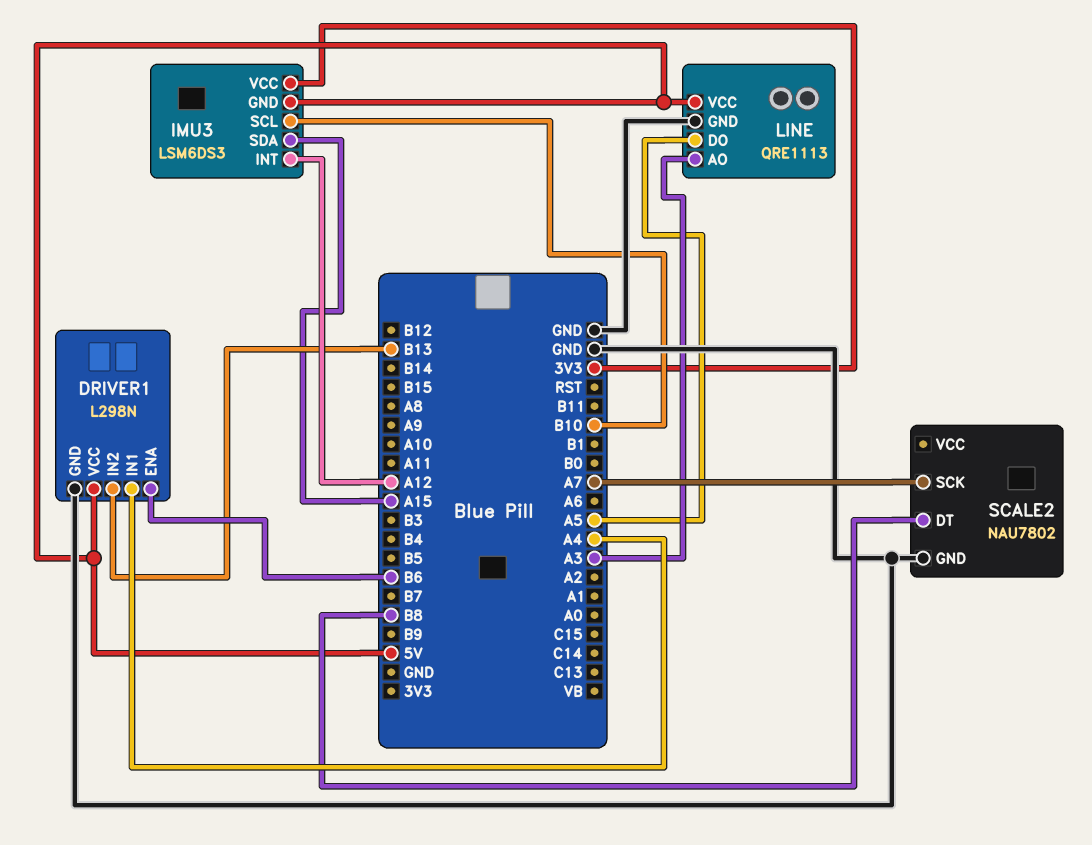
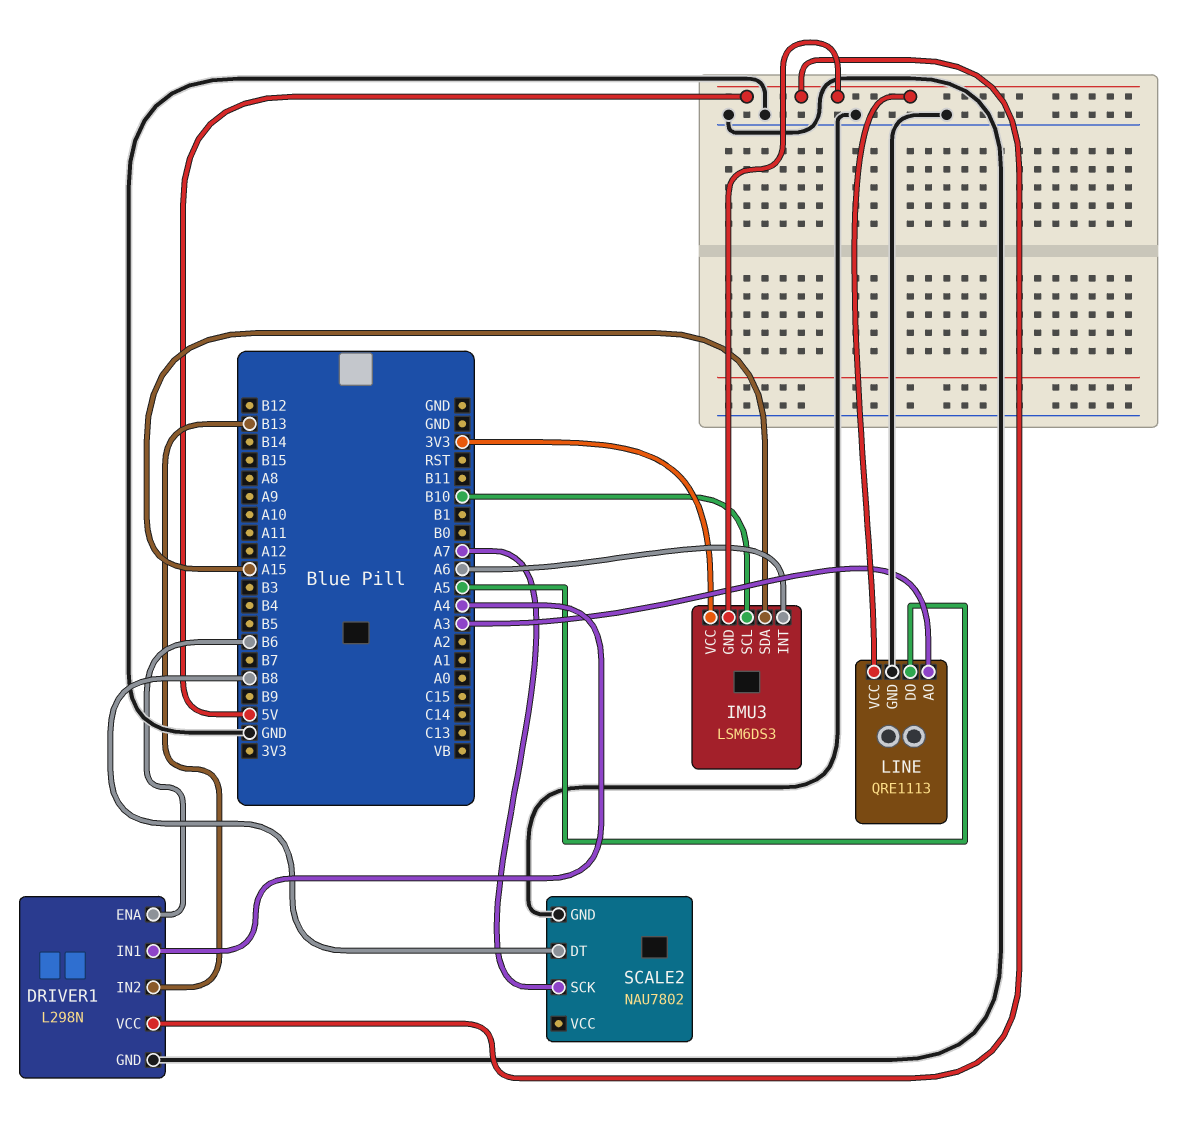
IMU3 pin INT: A12 -> A6

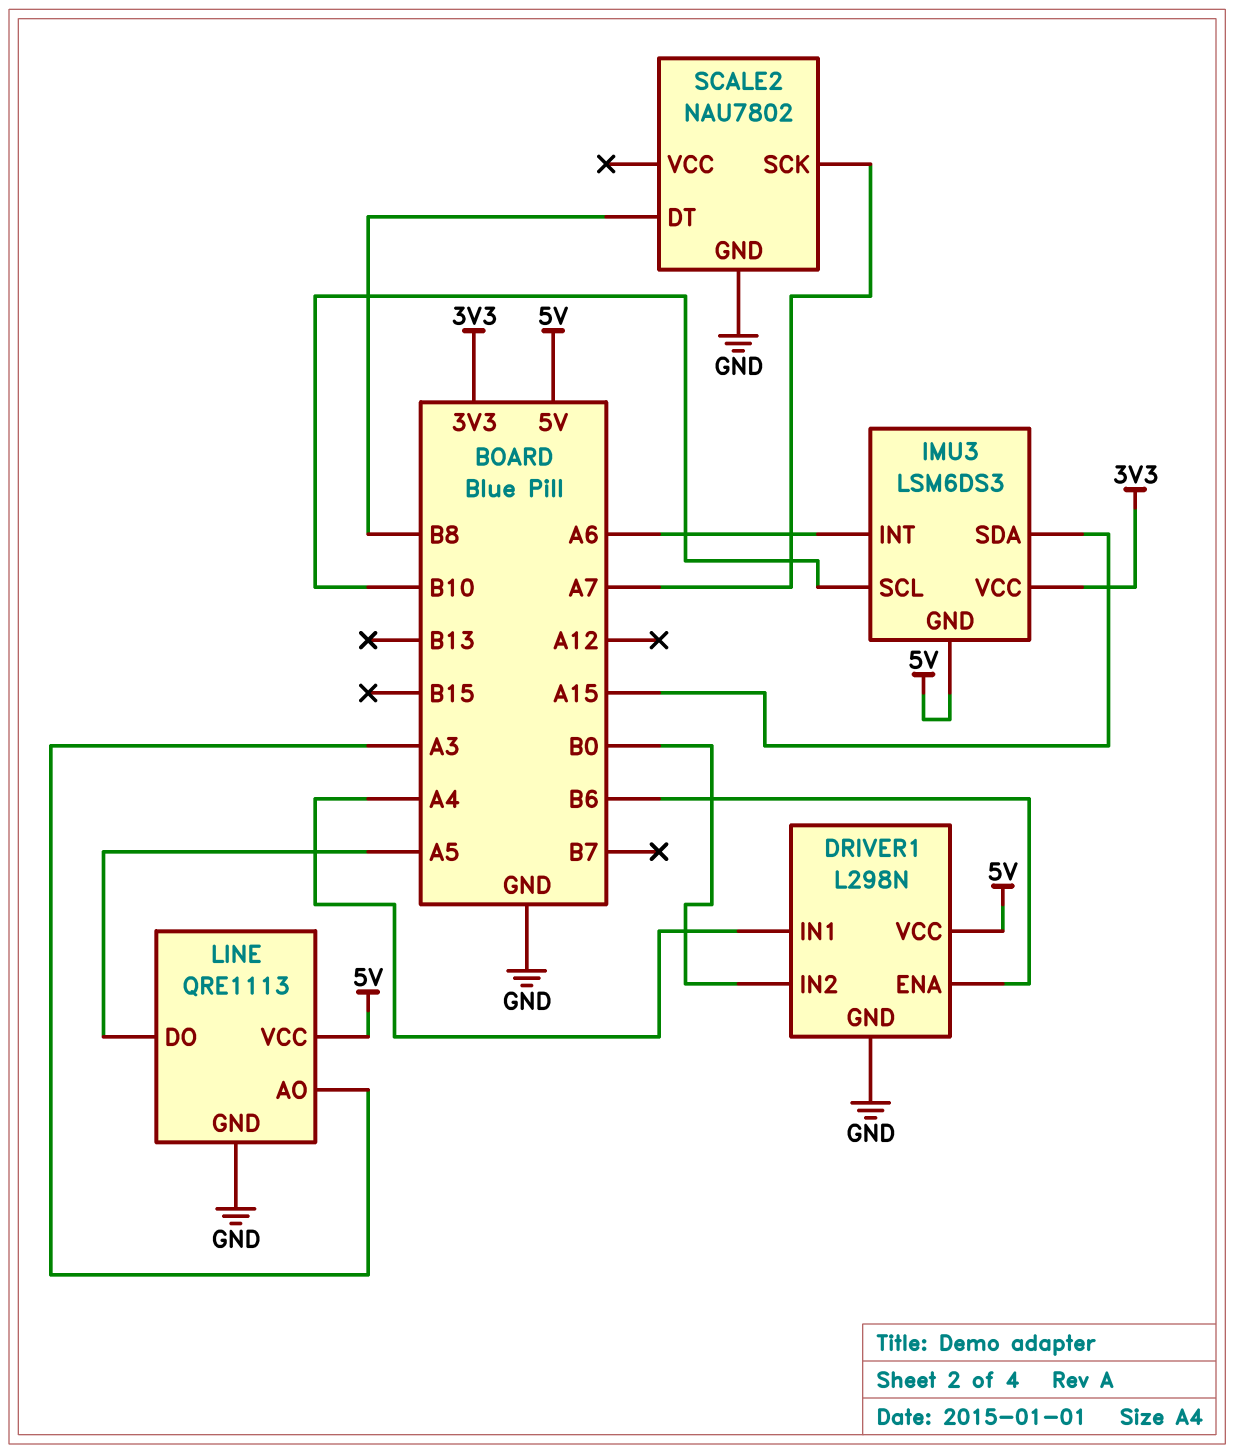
DRIVER1 pin IN2: B13 -> B0

